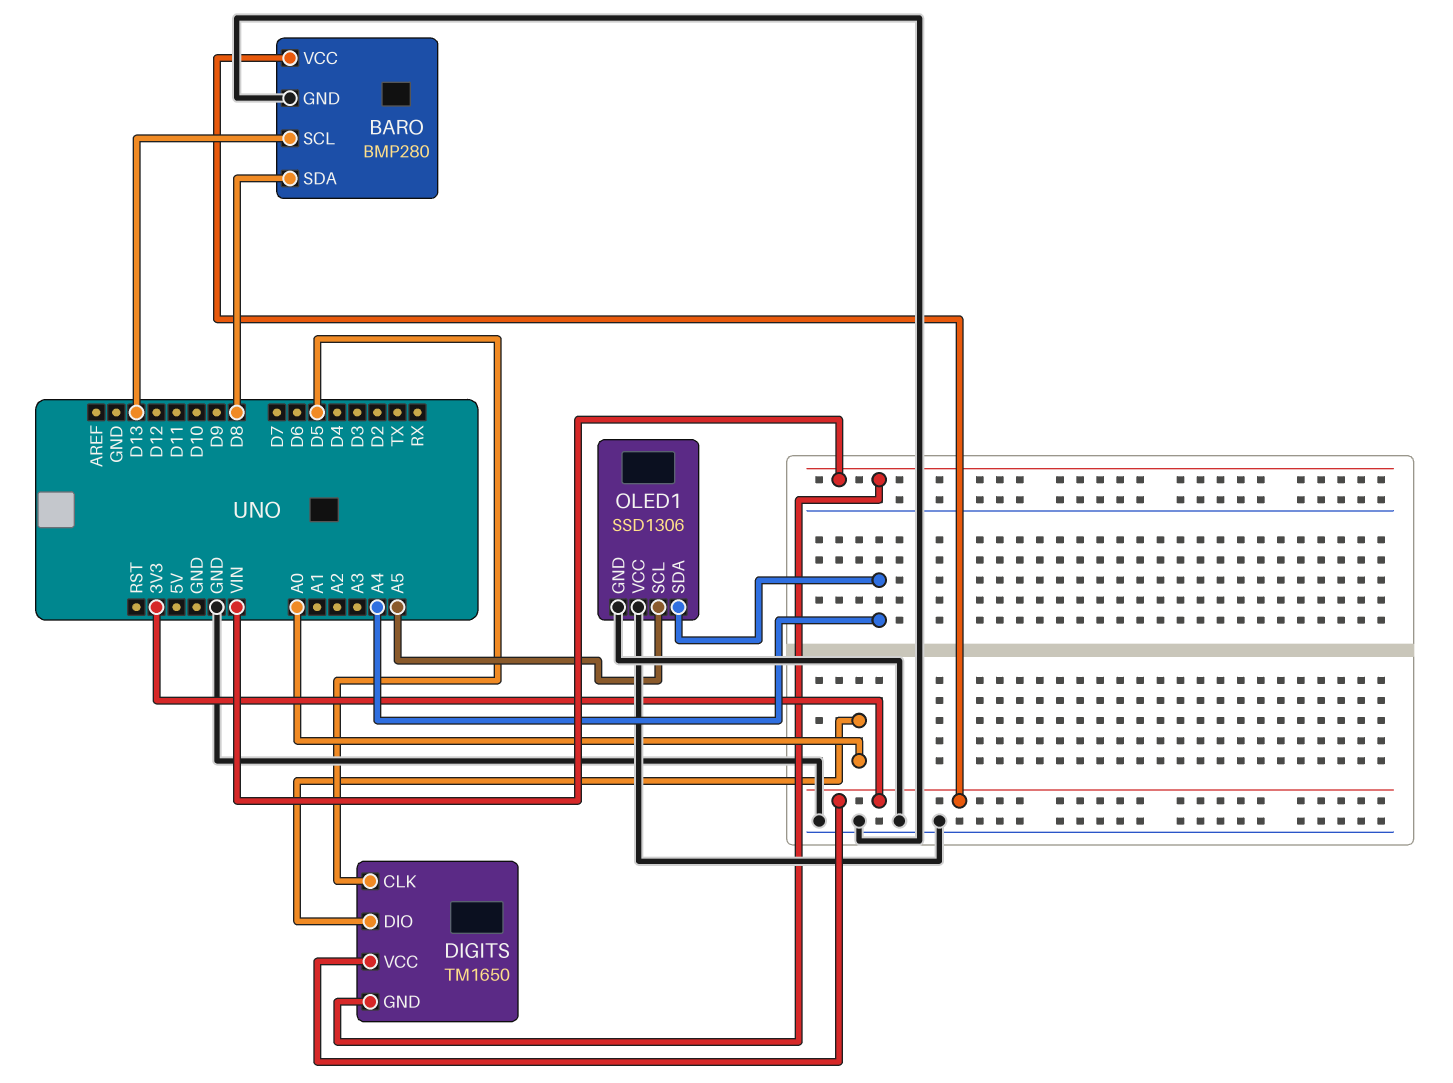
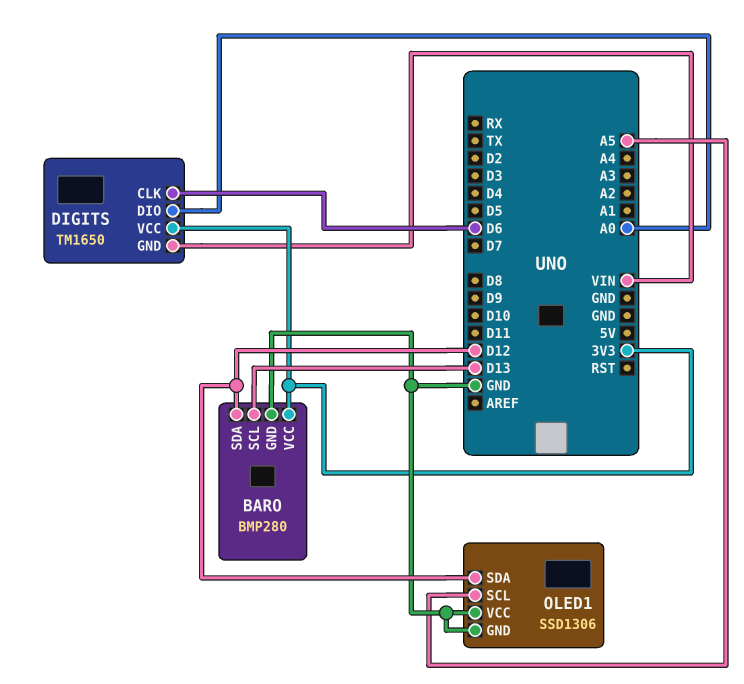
BARO pin SDA: D8 -> D12
DIGITS pin CLK: D5 -> D6
OLED1 pin SDA: A4 -> D12

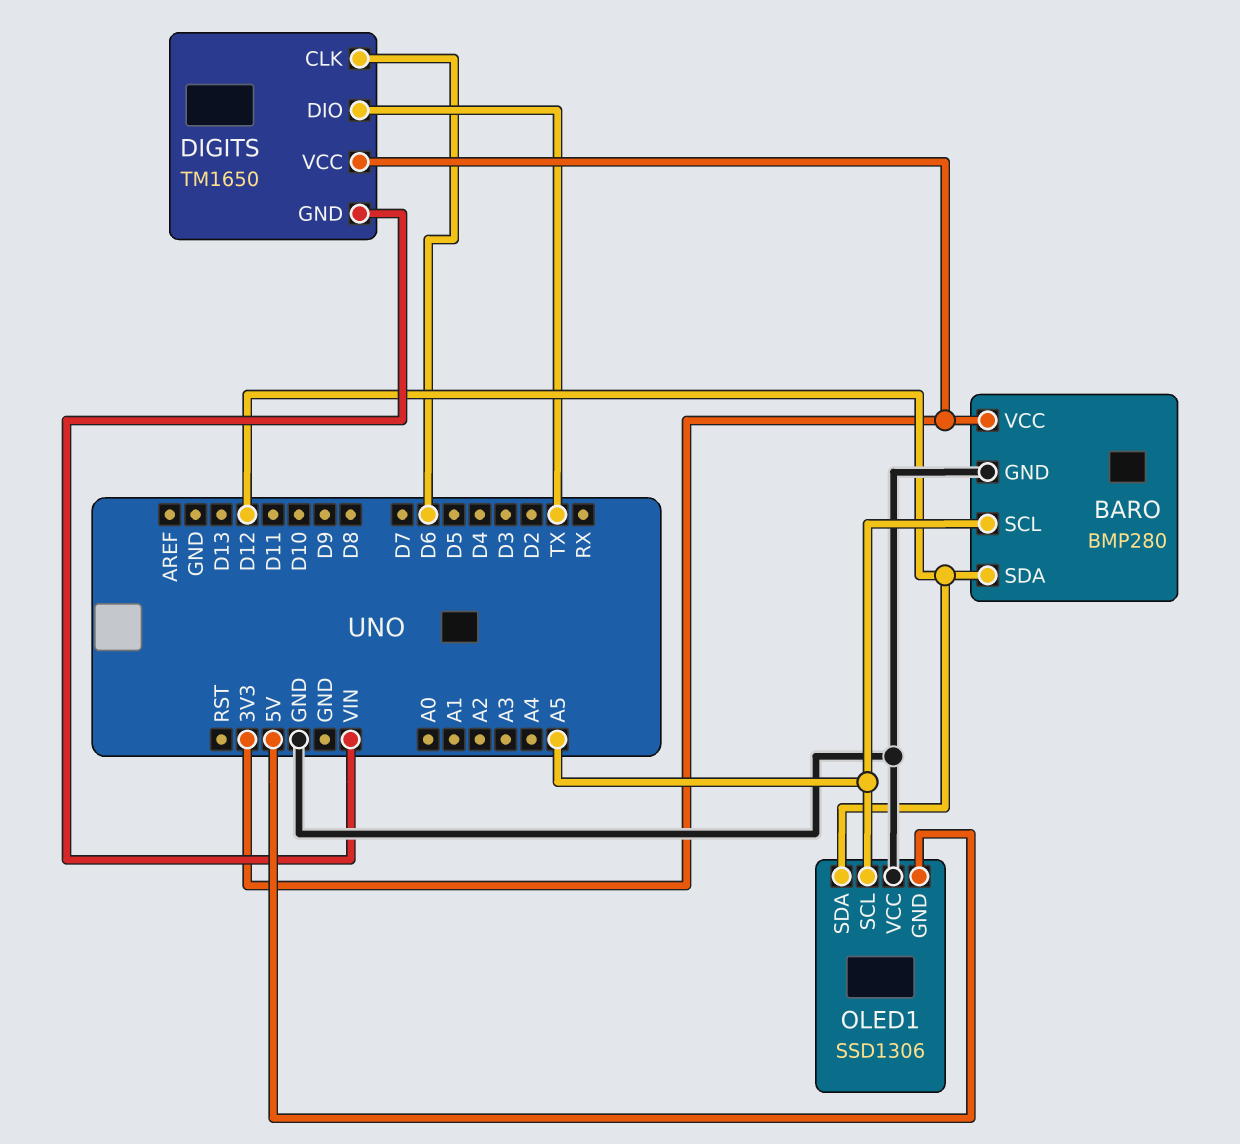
BARO pin SCL: D13 -> A5
DIGITS pin DIO: A0 -> TX
OLED1 pin GND: GND -> 5V

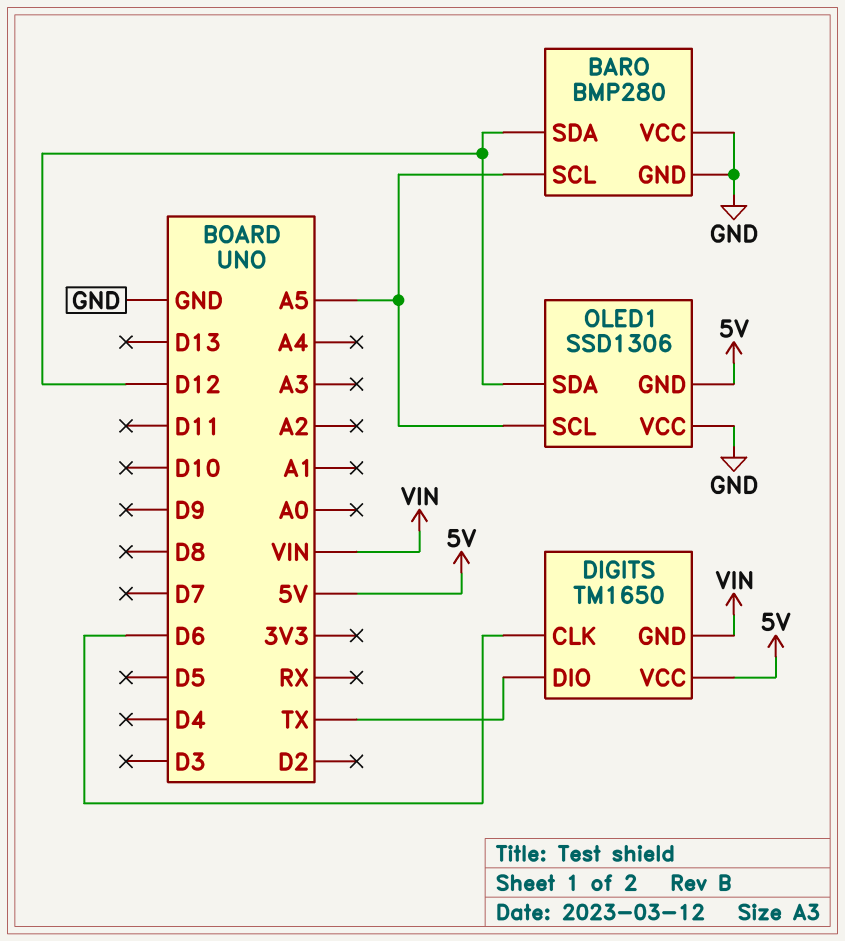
BARO pin VCC: 3V3 -> GND
DIGITS pin VCC: 3V3 -> 5V

